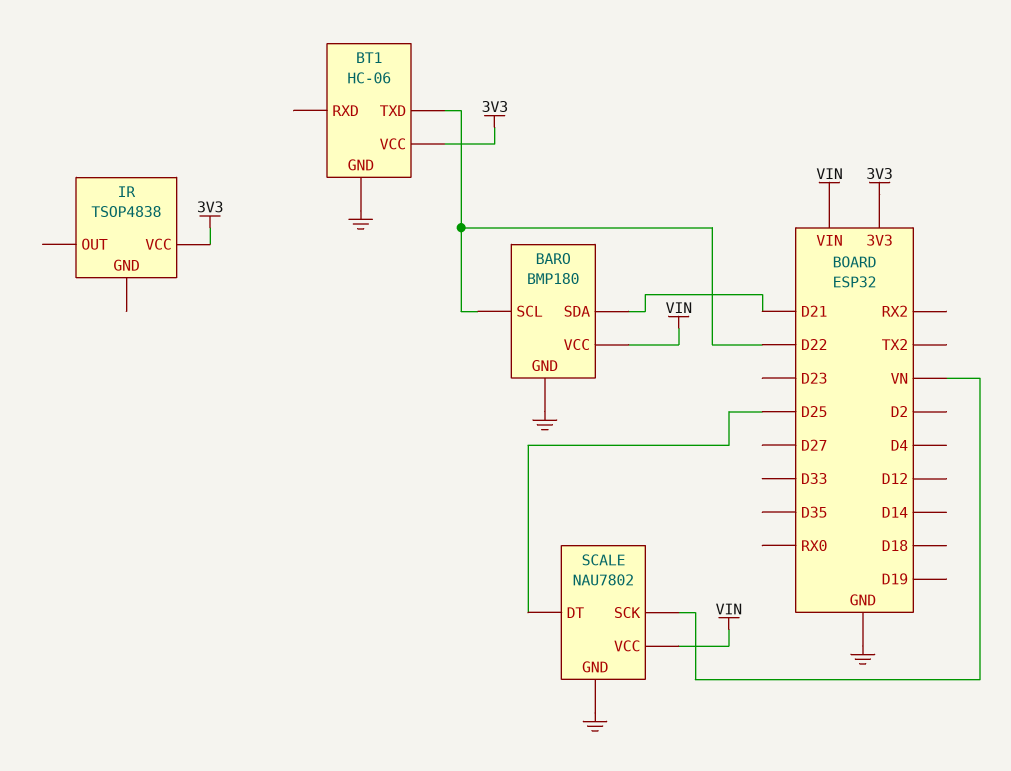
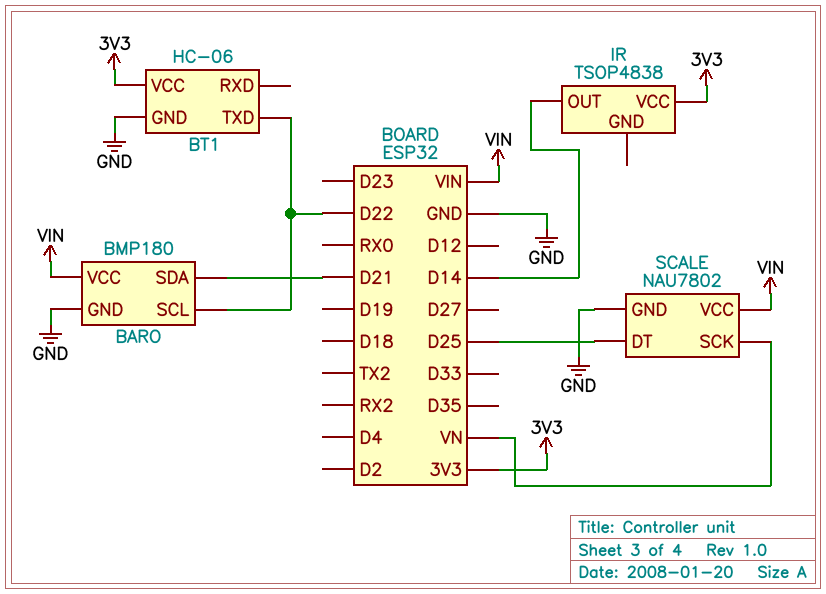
IR pin OUT: none -> D14

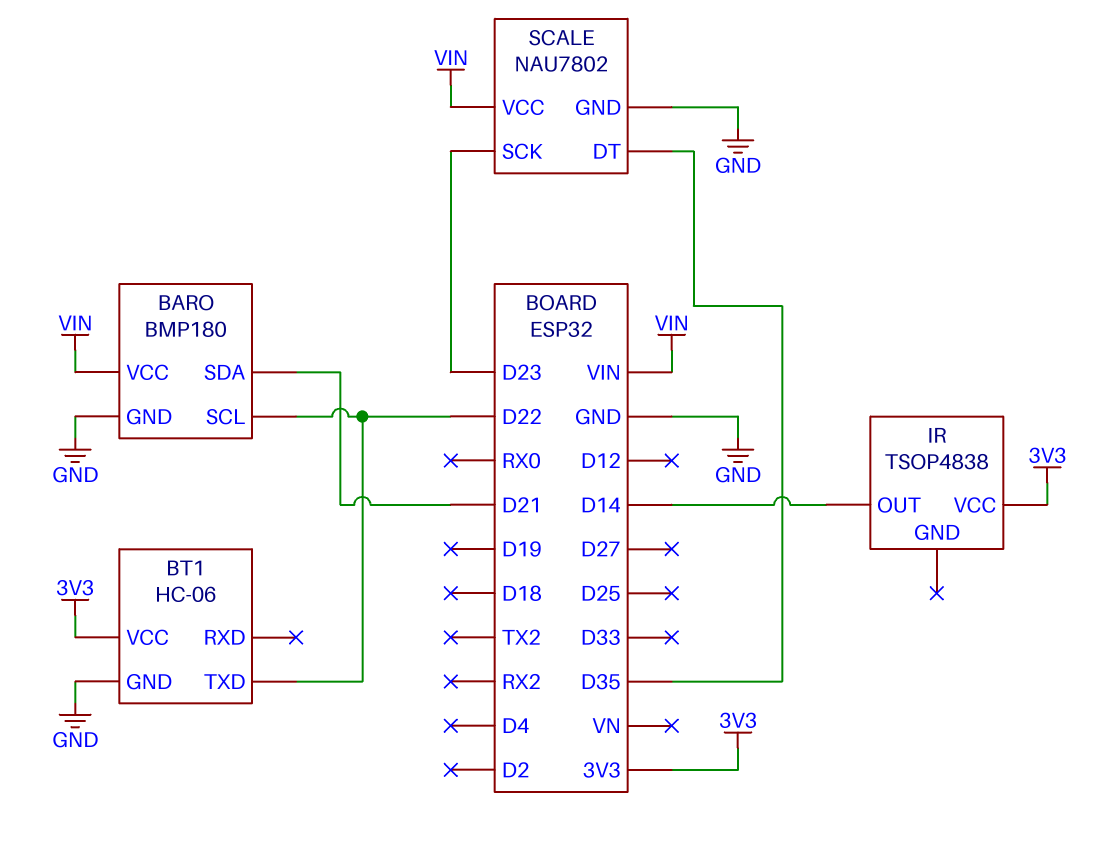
SCALE pin DT: D25 -> D35
SCALE pin SCK: VN -> D23

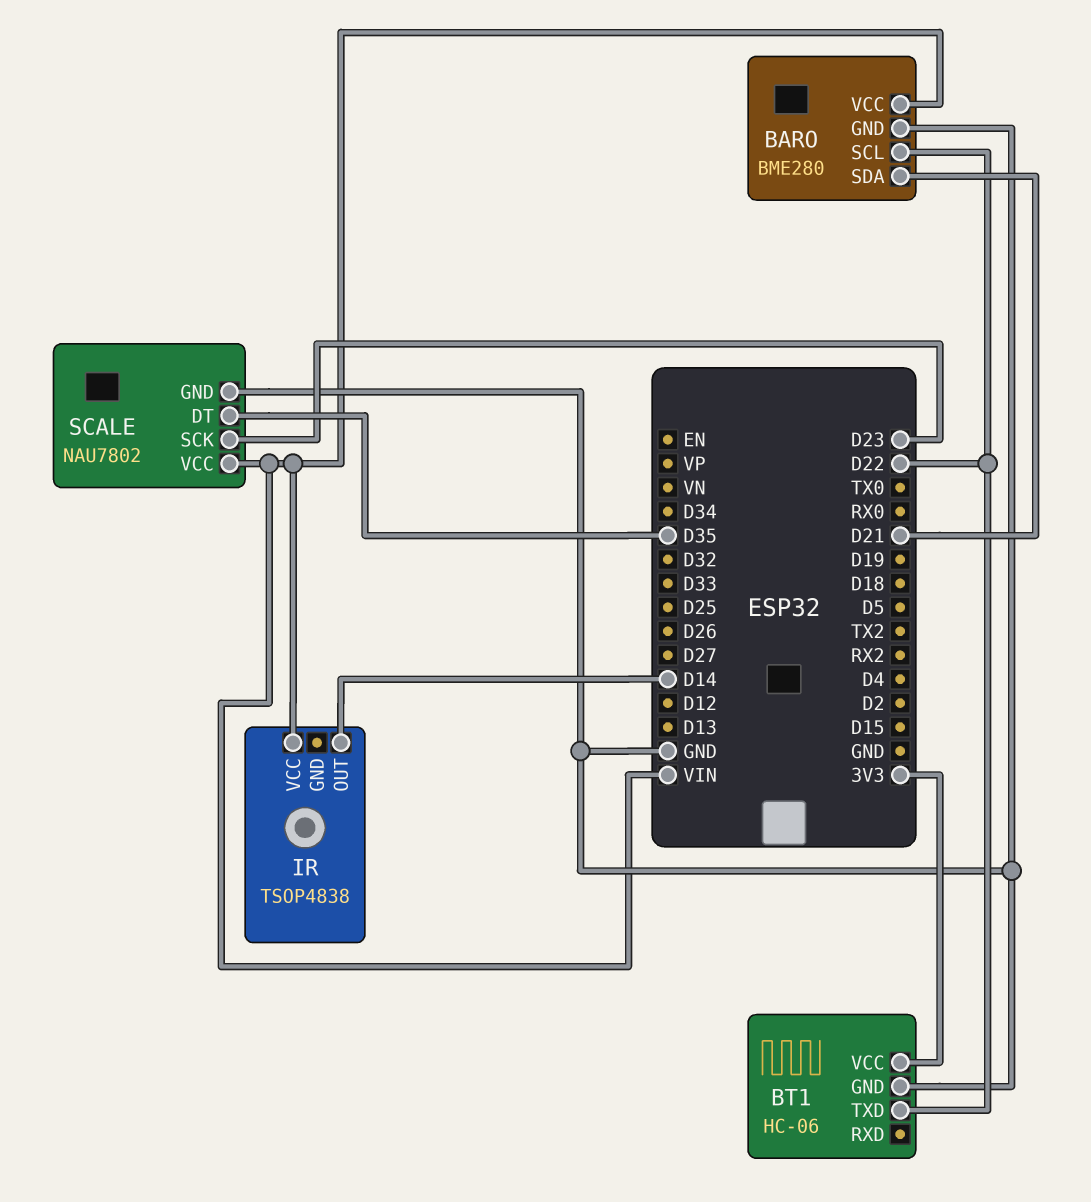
BARO: BMP180 -> BME280
IR pin VCC: 3V3 -> VIN

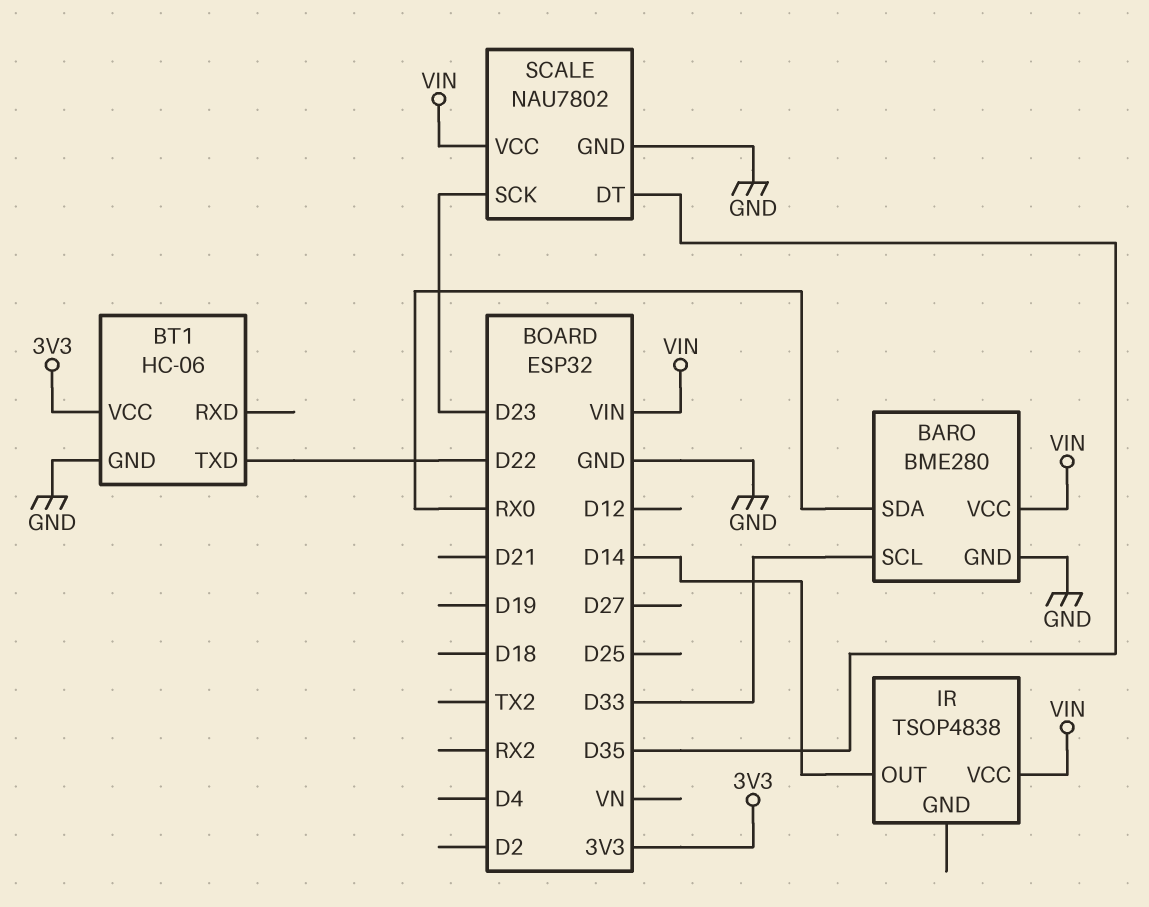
BARO pin SCL: D22 -> D33
BARO pin SDA: D21 -> RX0

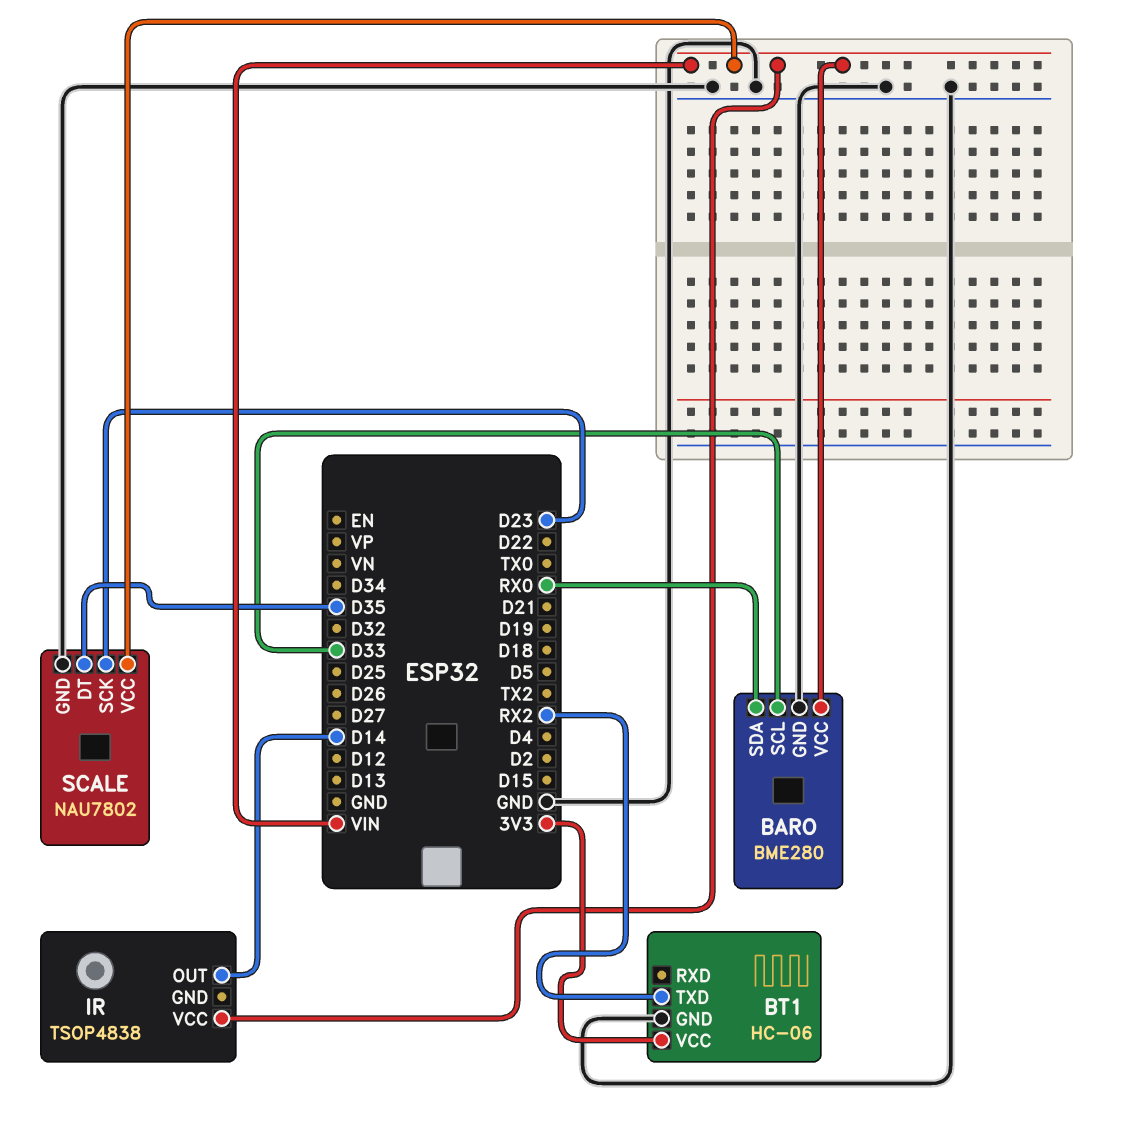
BT1 pin TXD: D22 -> RX2

